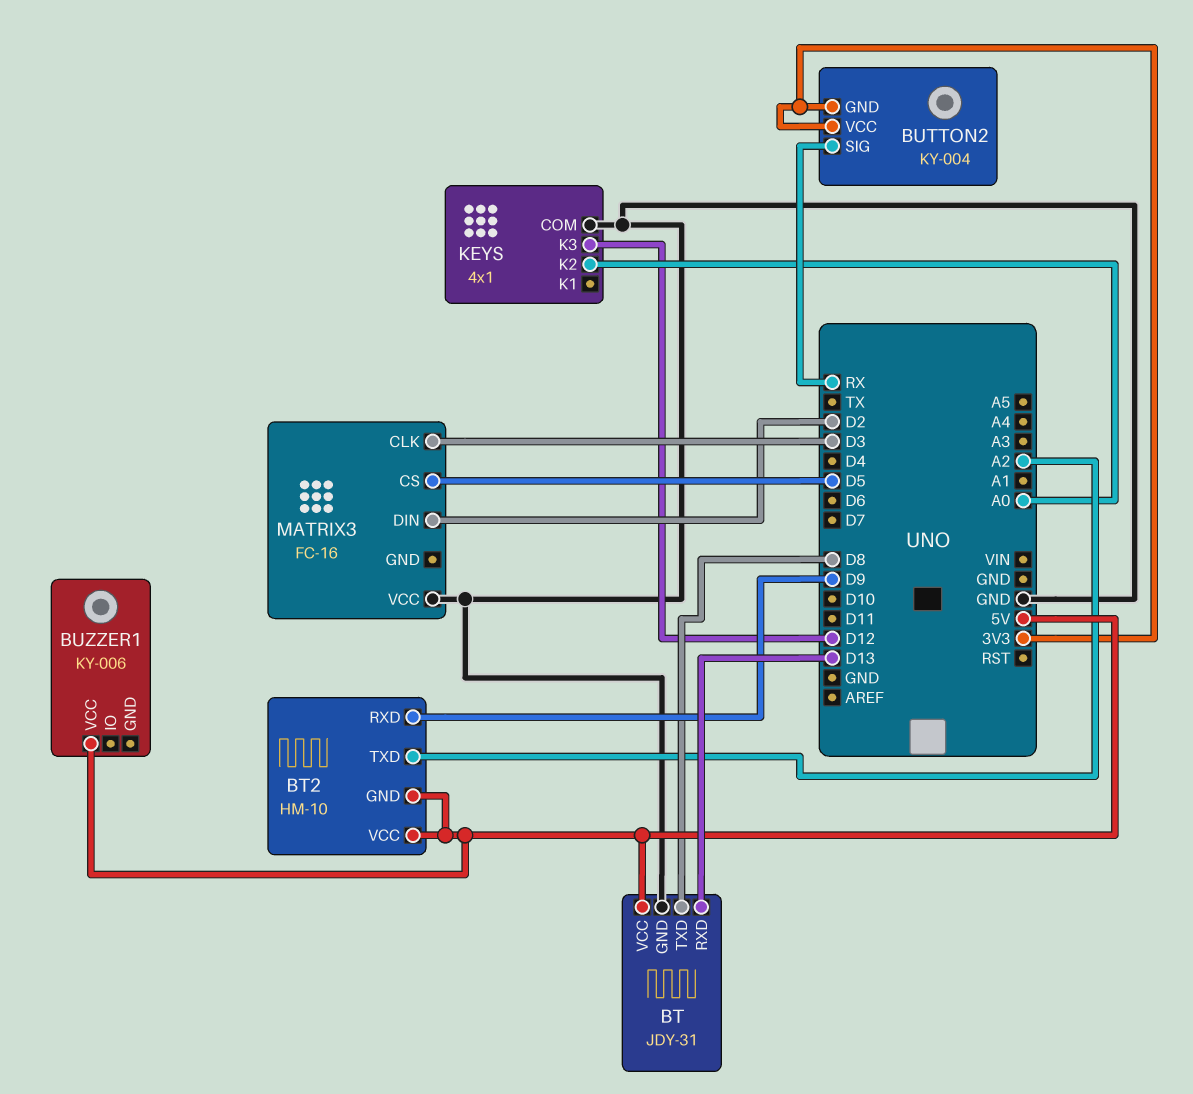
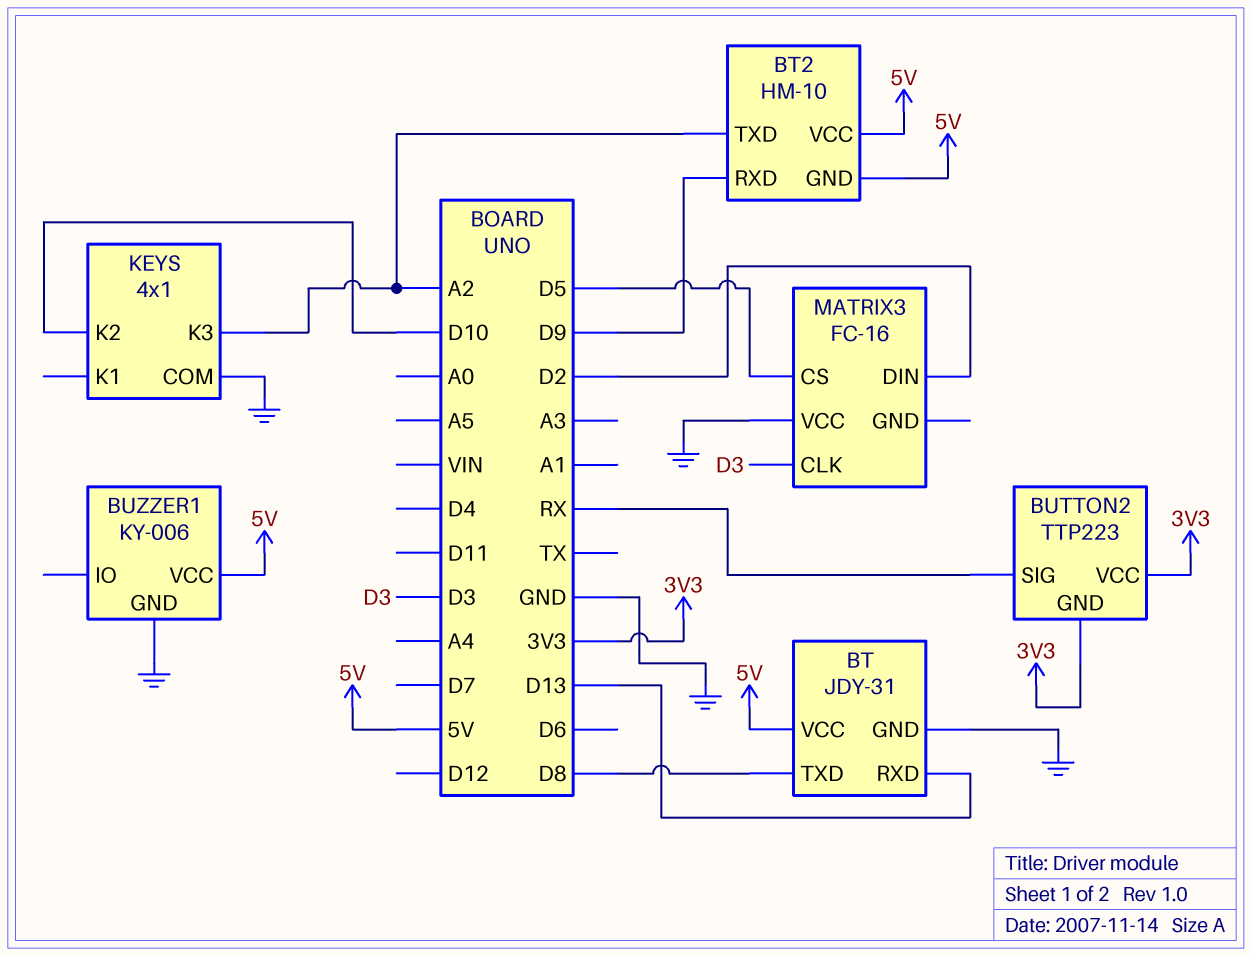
BUTTON2: KY-004 -> TTP223
BUZZER1 pin GND: none -> GND
KEYS pin K2: A0 -> D10
KEYS pin K3: D12 -> A2

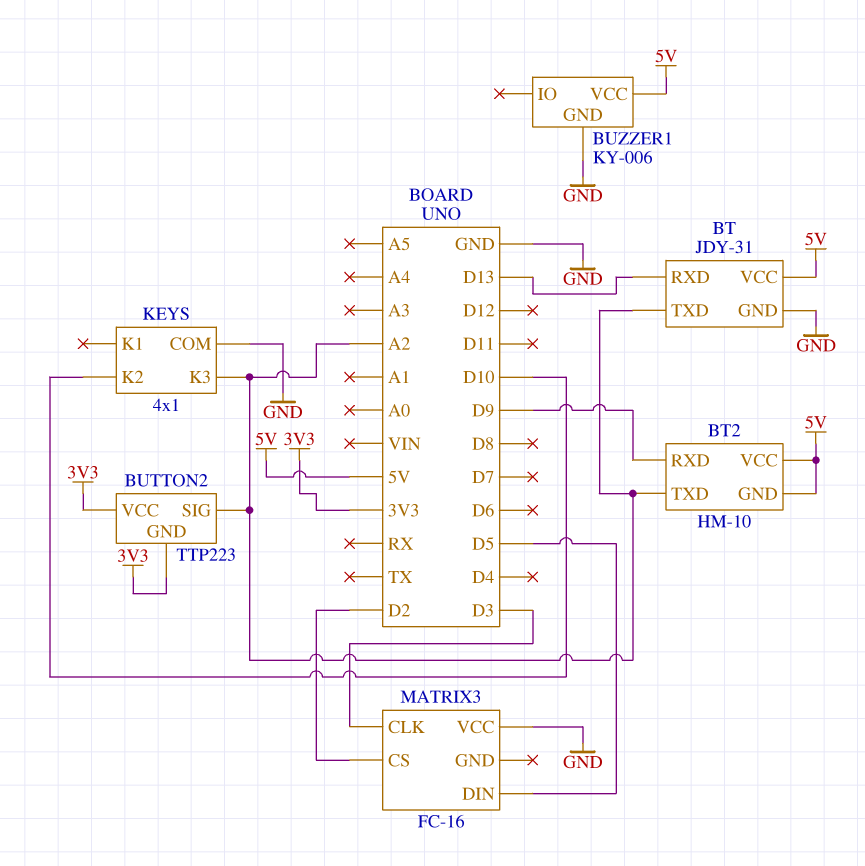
BT pin TXD: D8 -> A2
BUTTON2 pin SIG: RX -> A2
MATRIX3 pin CS: D5 -> D2
MATRIX3 pin DIN: D2 -> D5

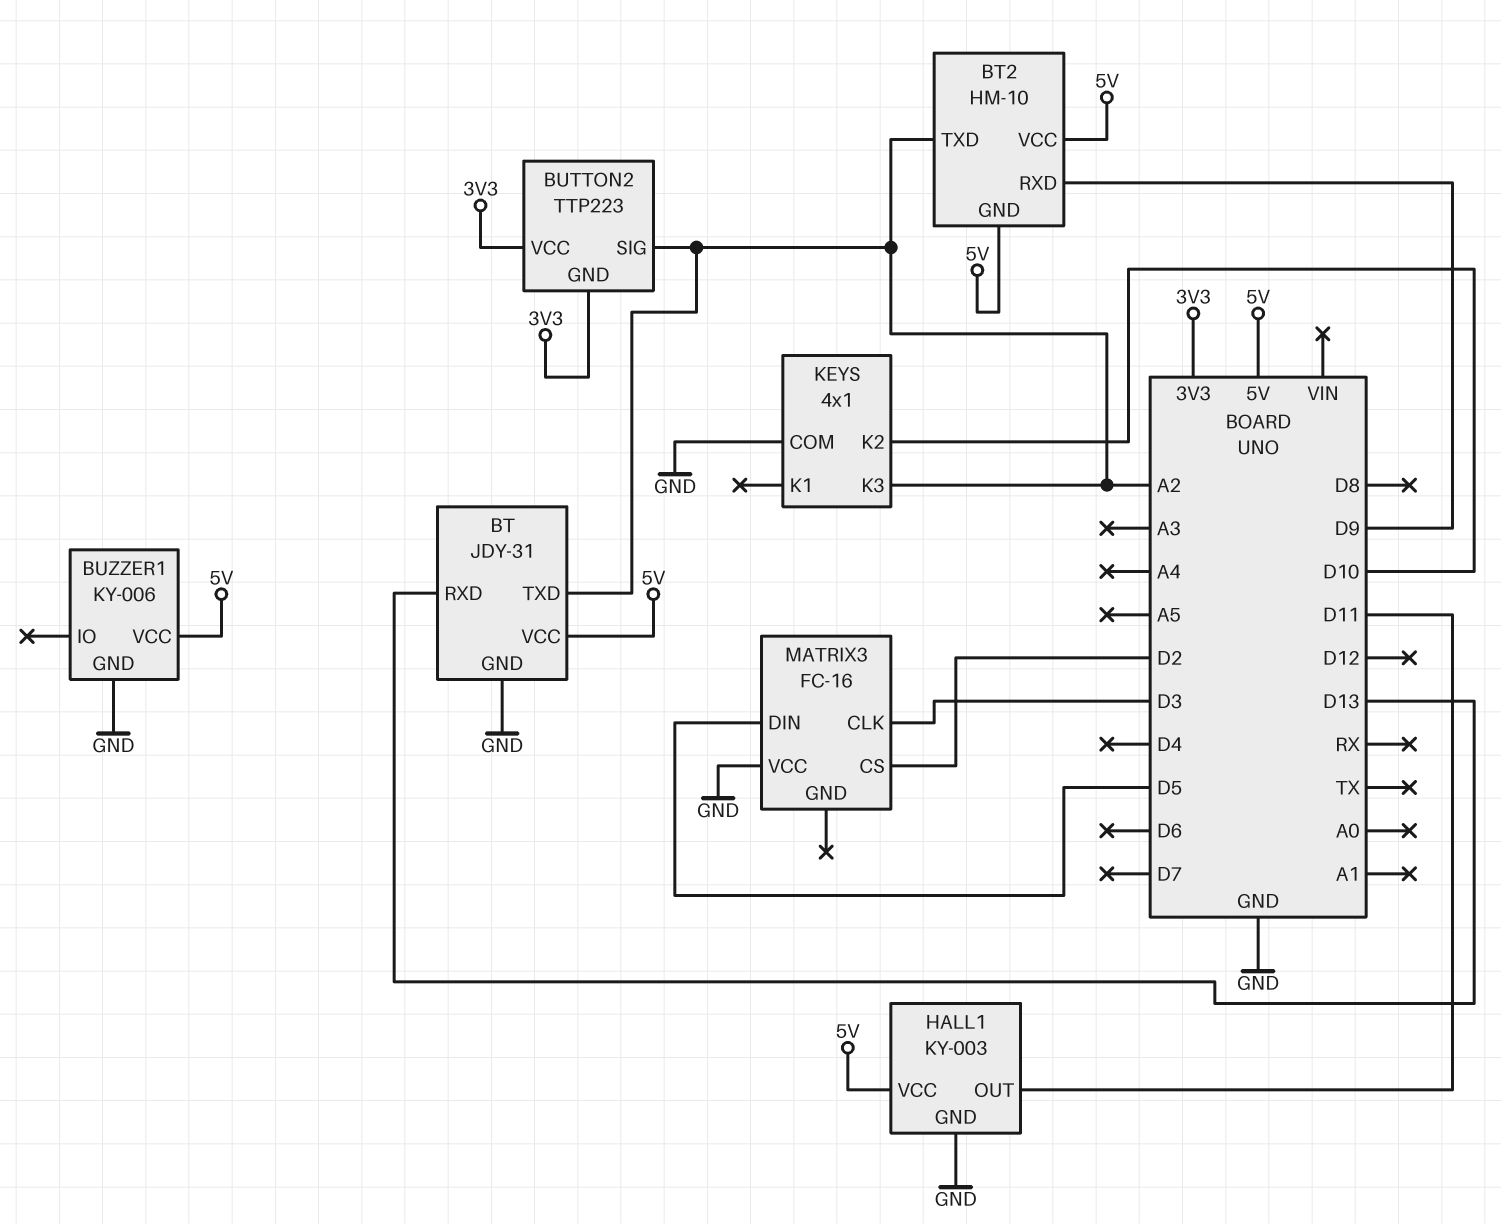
HALL1: none -> KY-003
HALL1 pin GND: none -> GND
HALL1 pin OUT: none -> D11
HALL1 pin VCC: none -> 5V

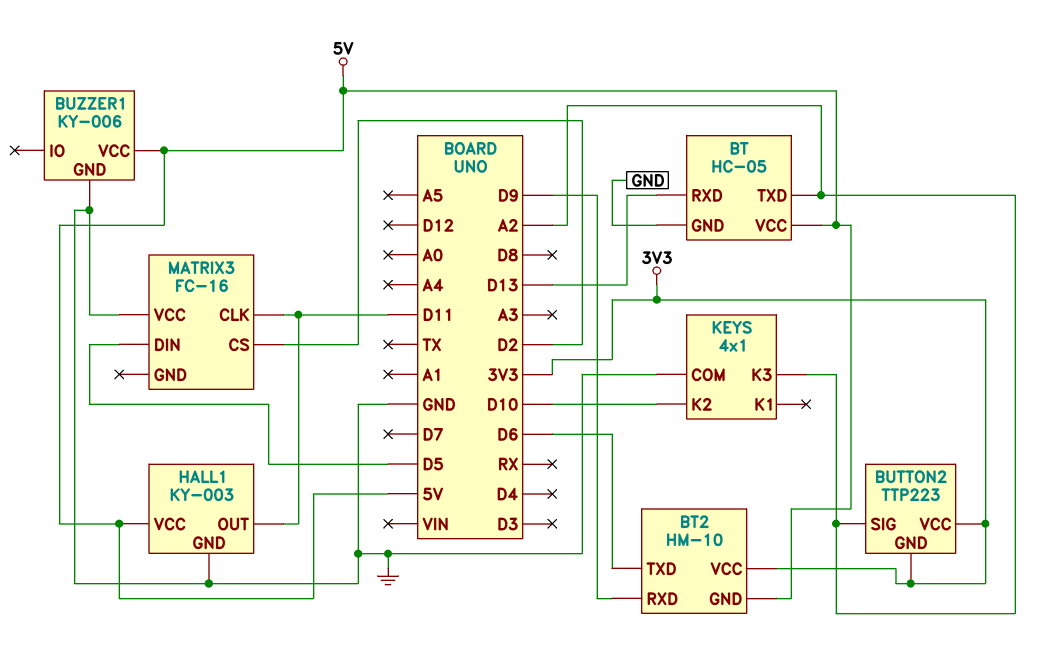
BT: JDY-31 -> HC-05
BT2 pin TXD: A2 -> D6
BT2 pin VCC: 5V -> 3V3
MATRIX3 pin CLK: D3 -> D11

